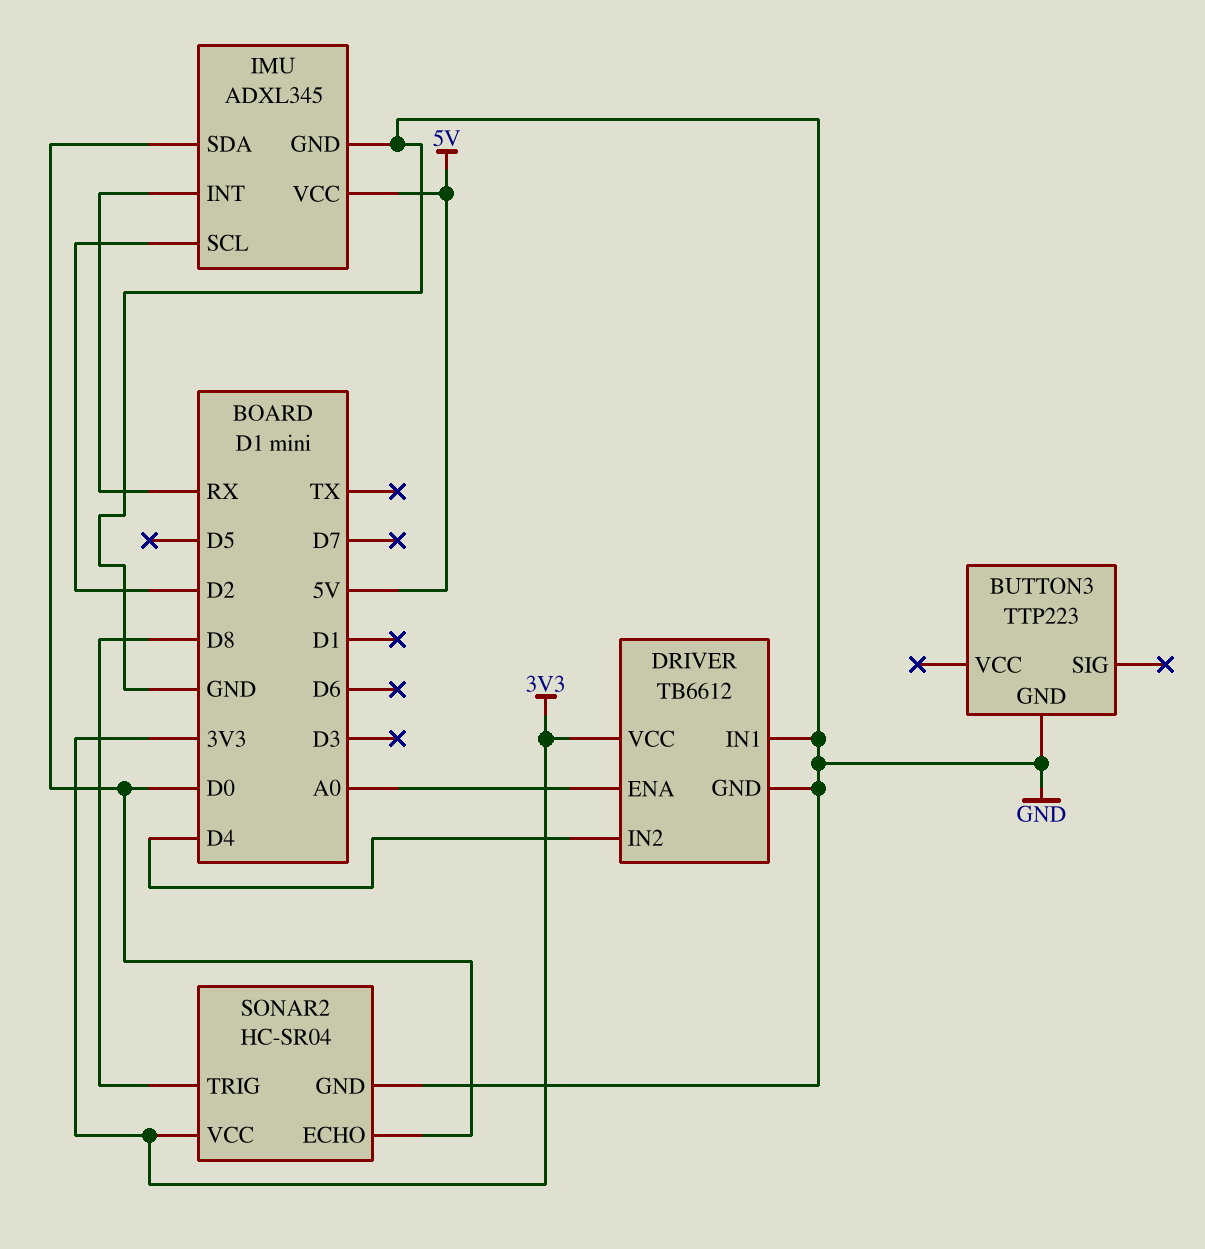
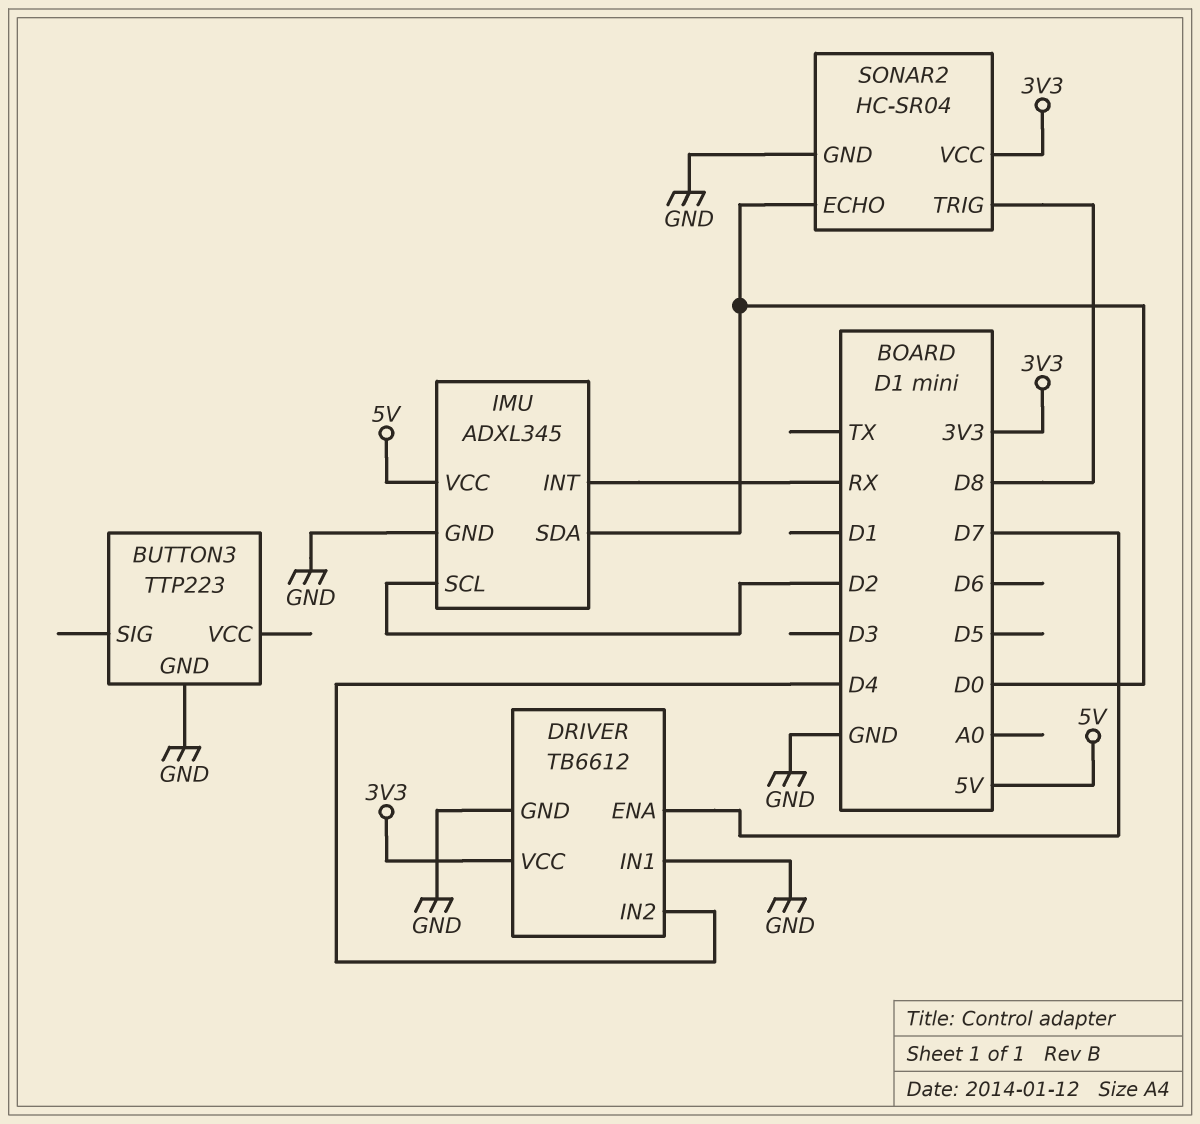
DRIVER pin ENA: A0 -> D7

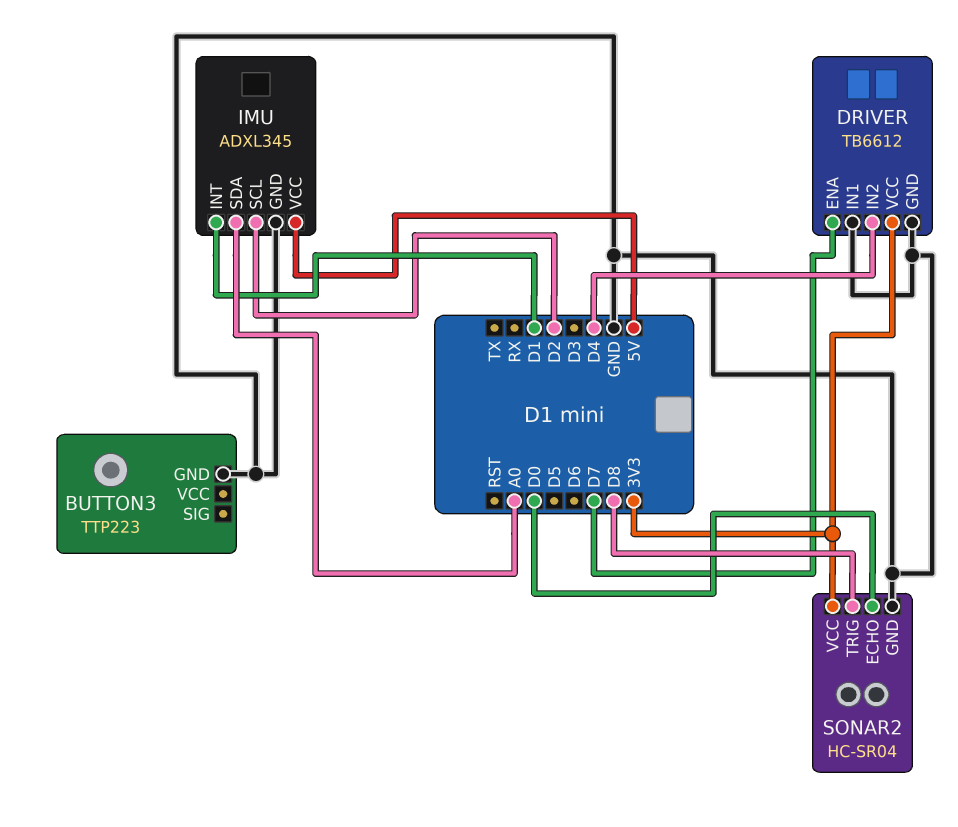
IMU pin INT: RX -> D1
IMU pin SDA: D0 -> A0

